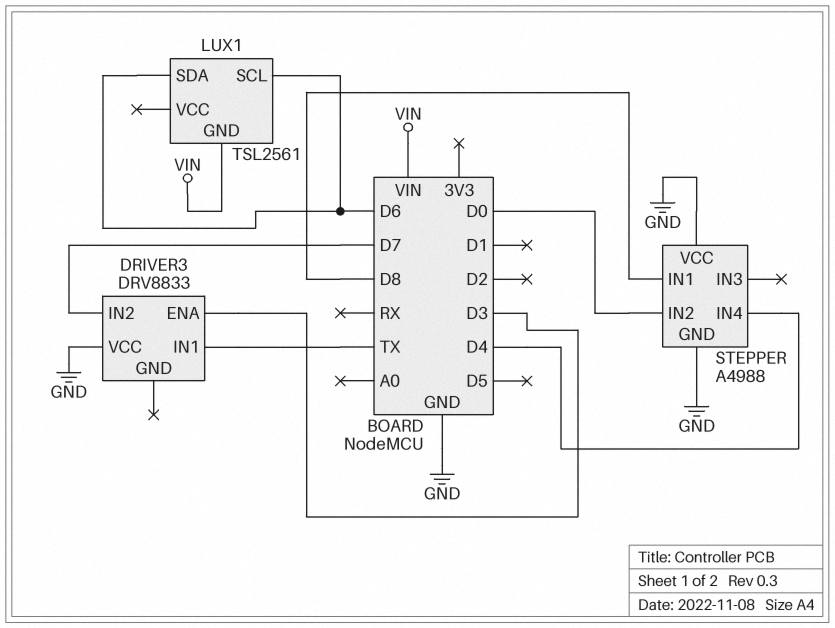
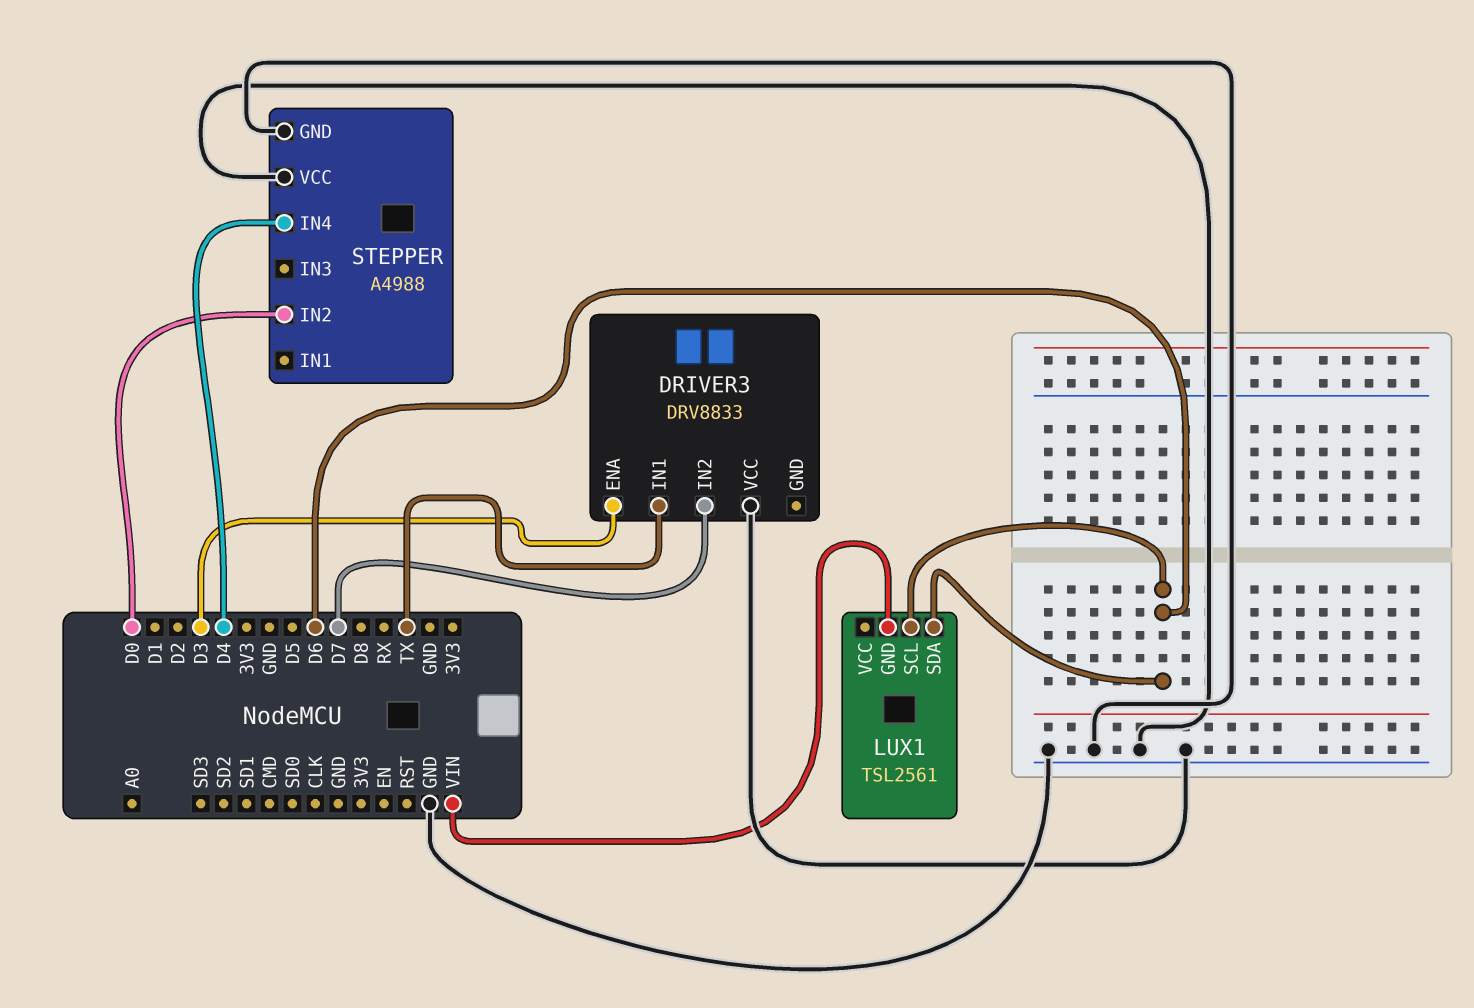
STEPPER pin IN1: D8 -> none

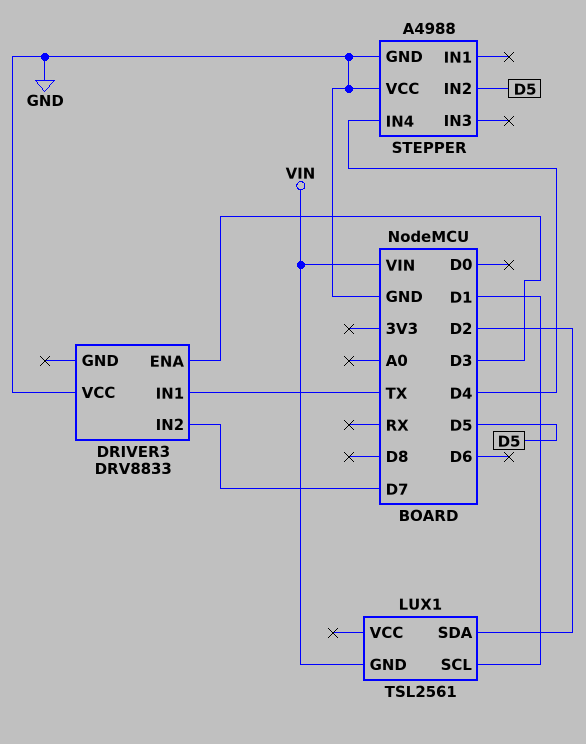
LUX1 pin SCL: D6 -> D1
LUX1 pin SDA: D6 -> D2
STEPPER pin IN2: D0 -> D5

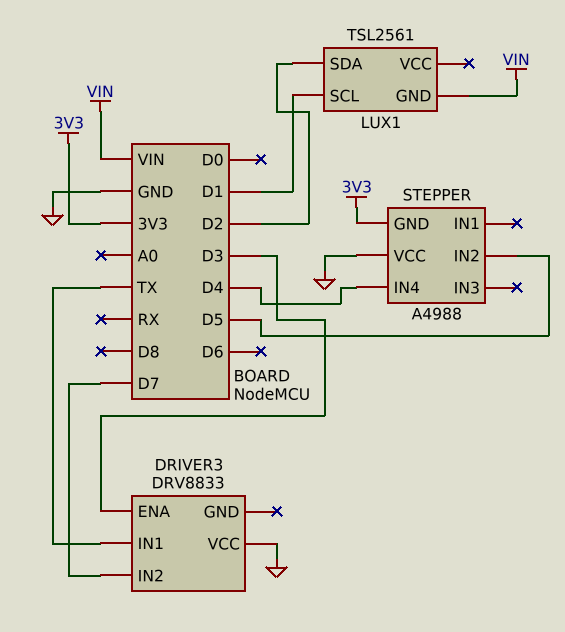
STEPPER pin GND: GND -> 3V3

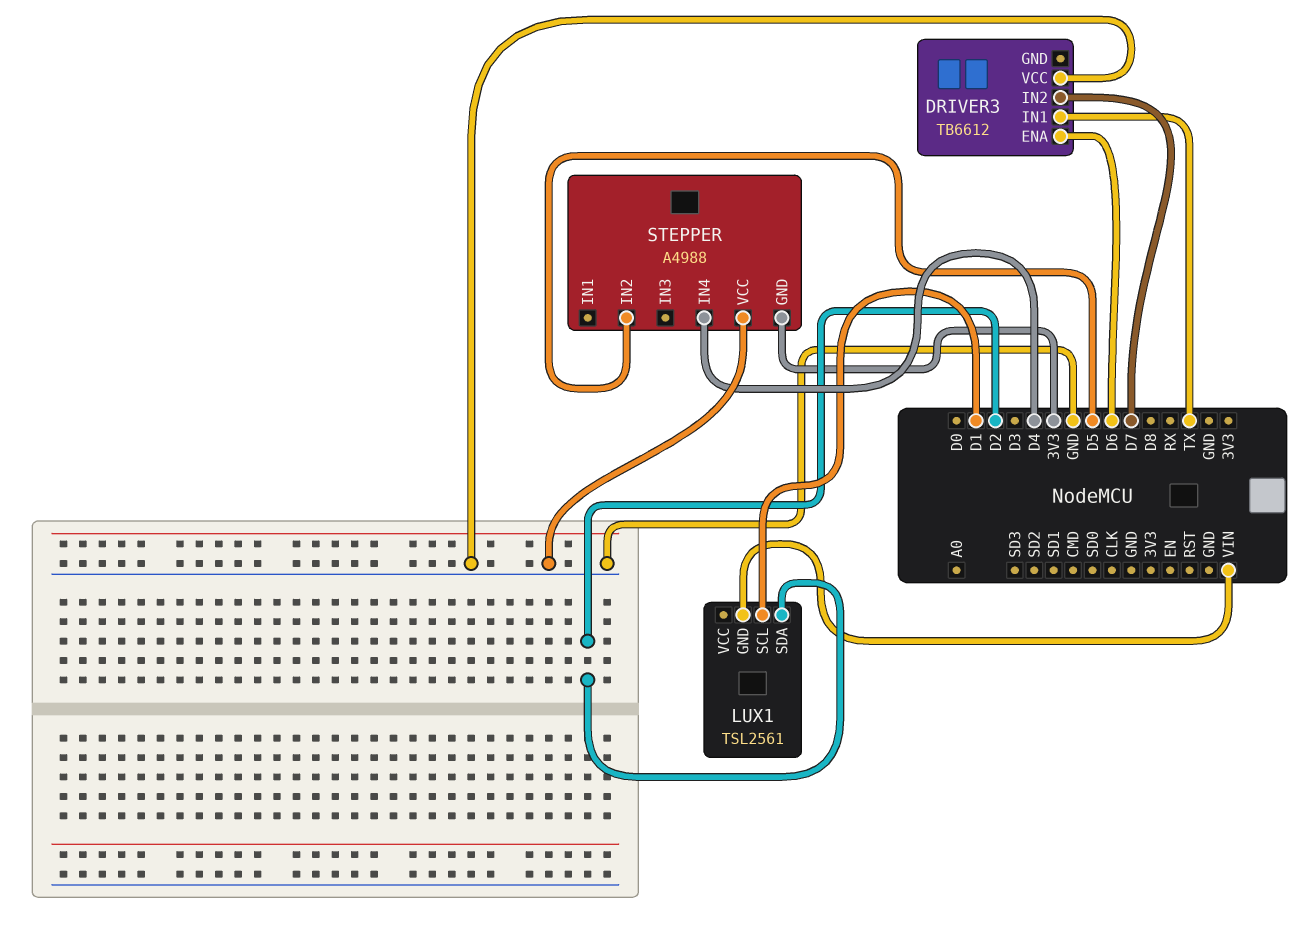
DRIVER3: DRV8833 -> TB6612
DRIVER3 pin ENA: D3 -> D6

